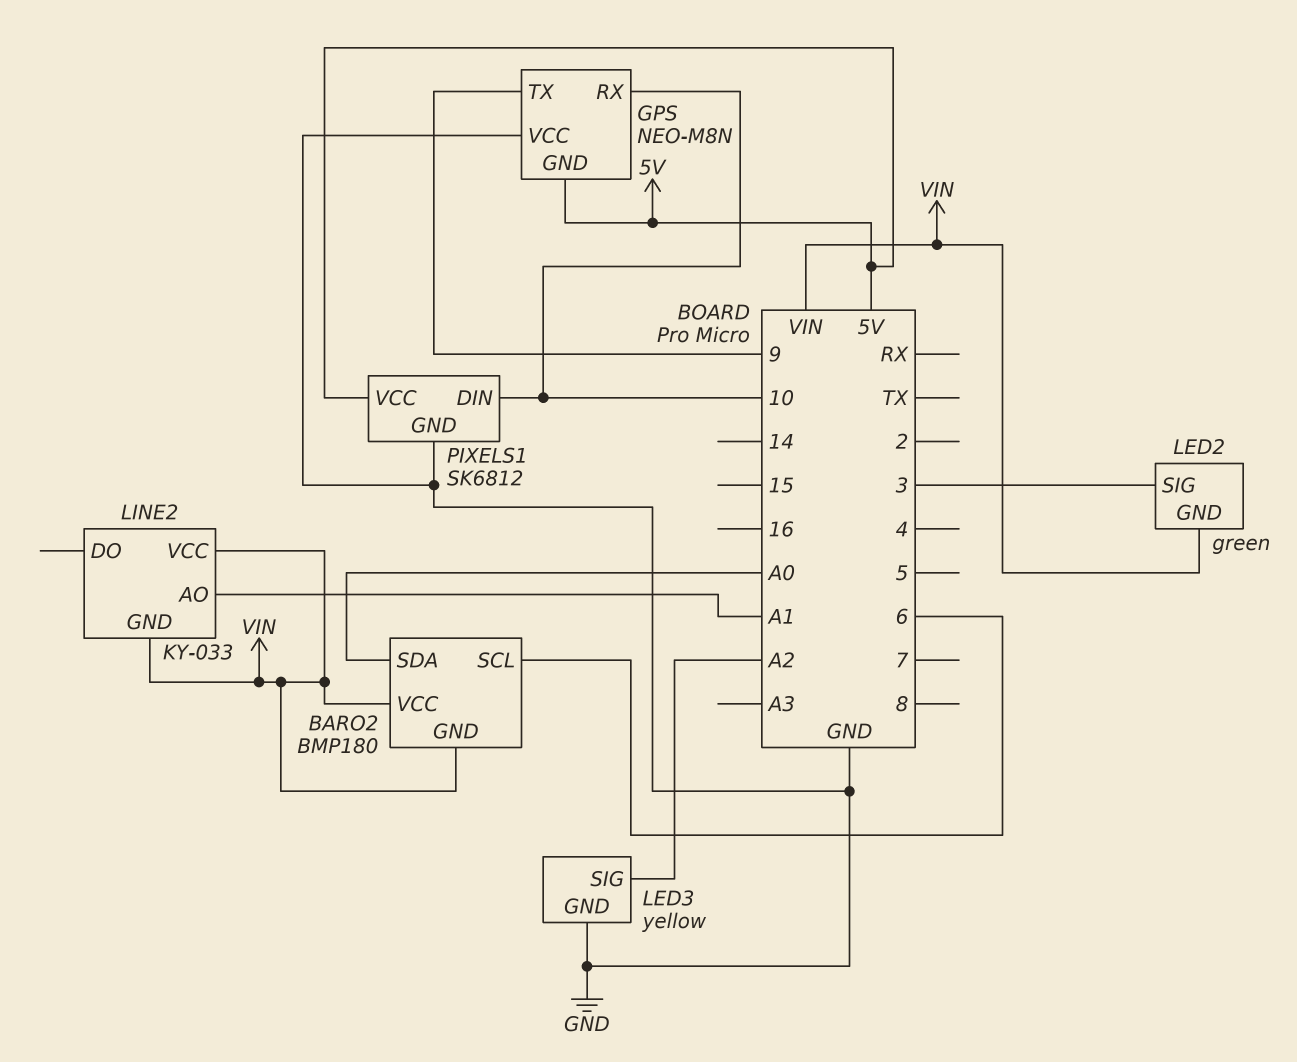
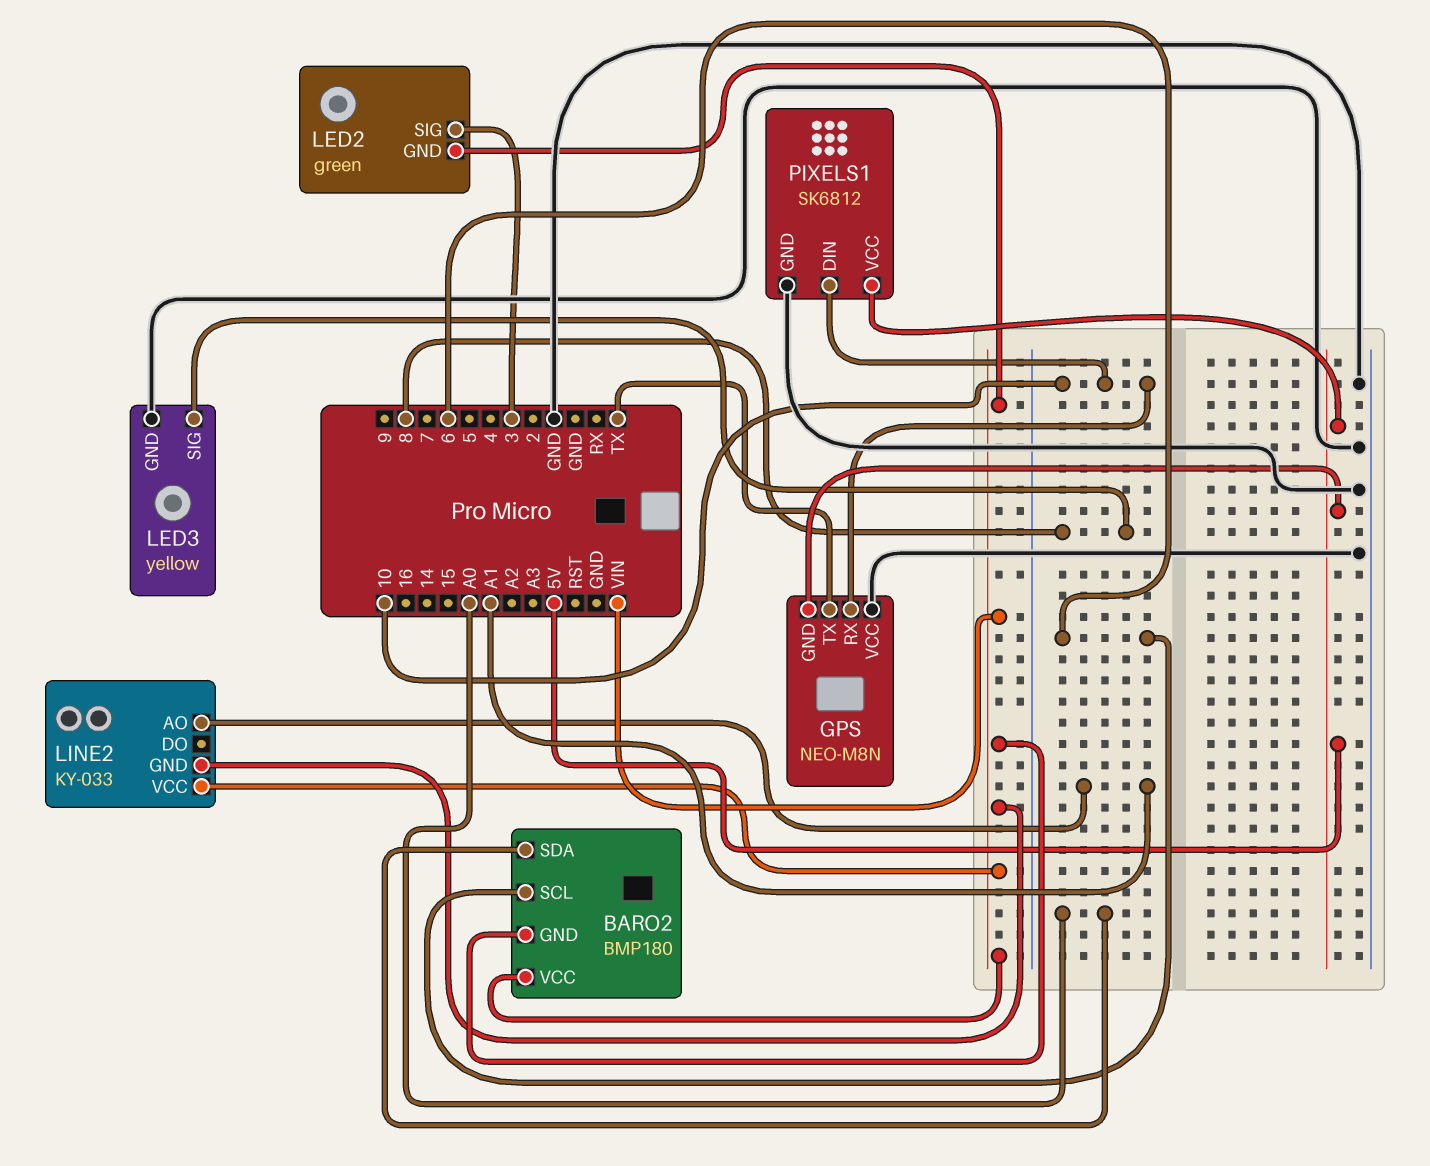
GPS pin TX: 9 -> TX
LED3 pin SIG: A2 -> 8

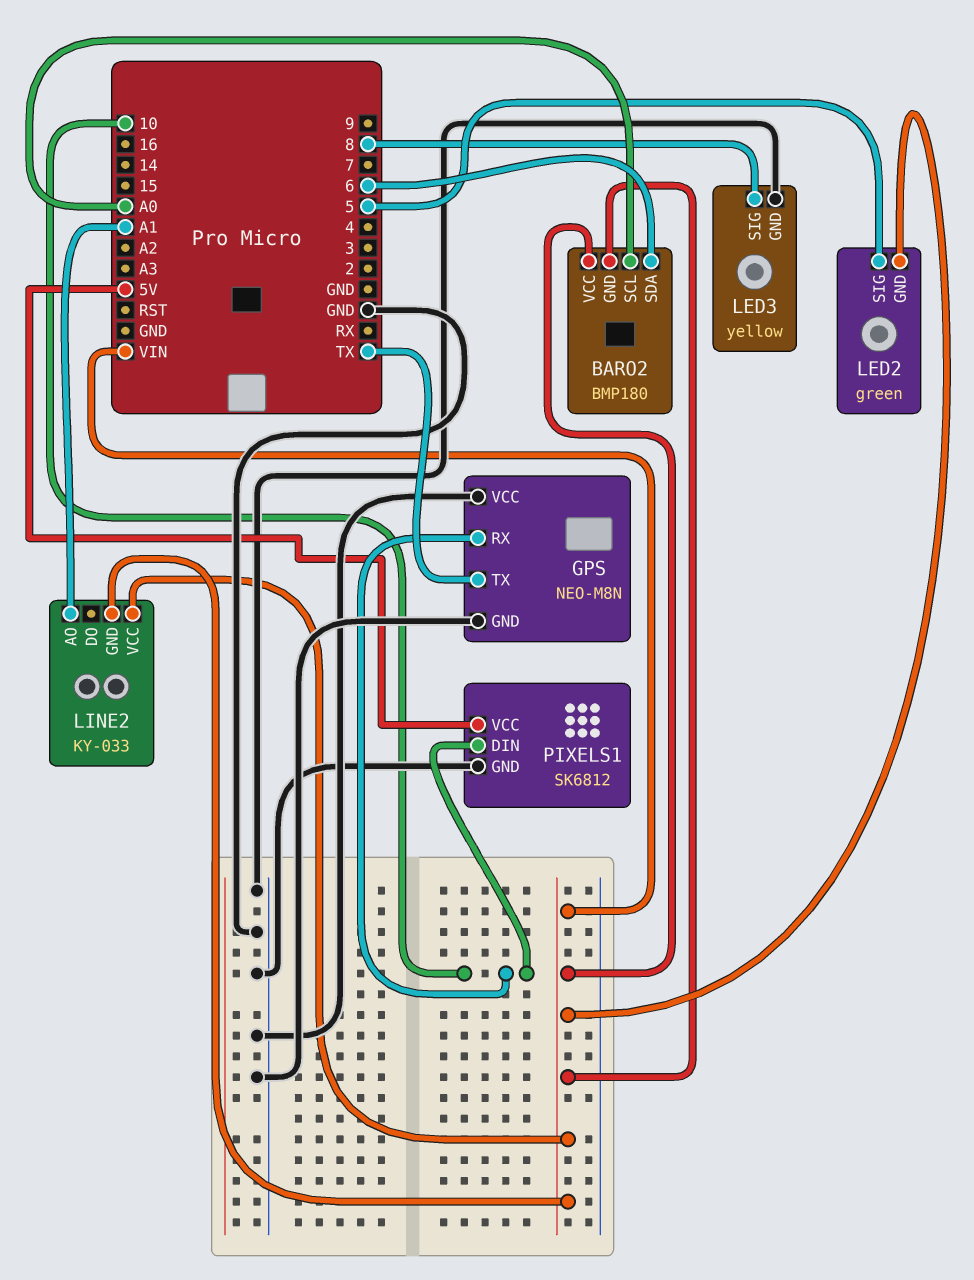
BARO2 pin SCL: 6 -> A0
BARO2 pin SDA: A0 -> 6
GPS pin GND: 5V -> GND
LED2 pin SIG: 3 -> 5

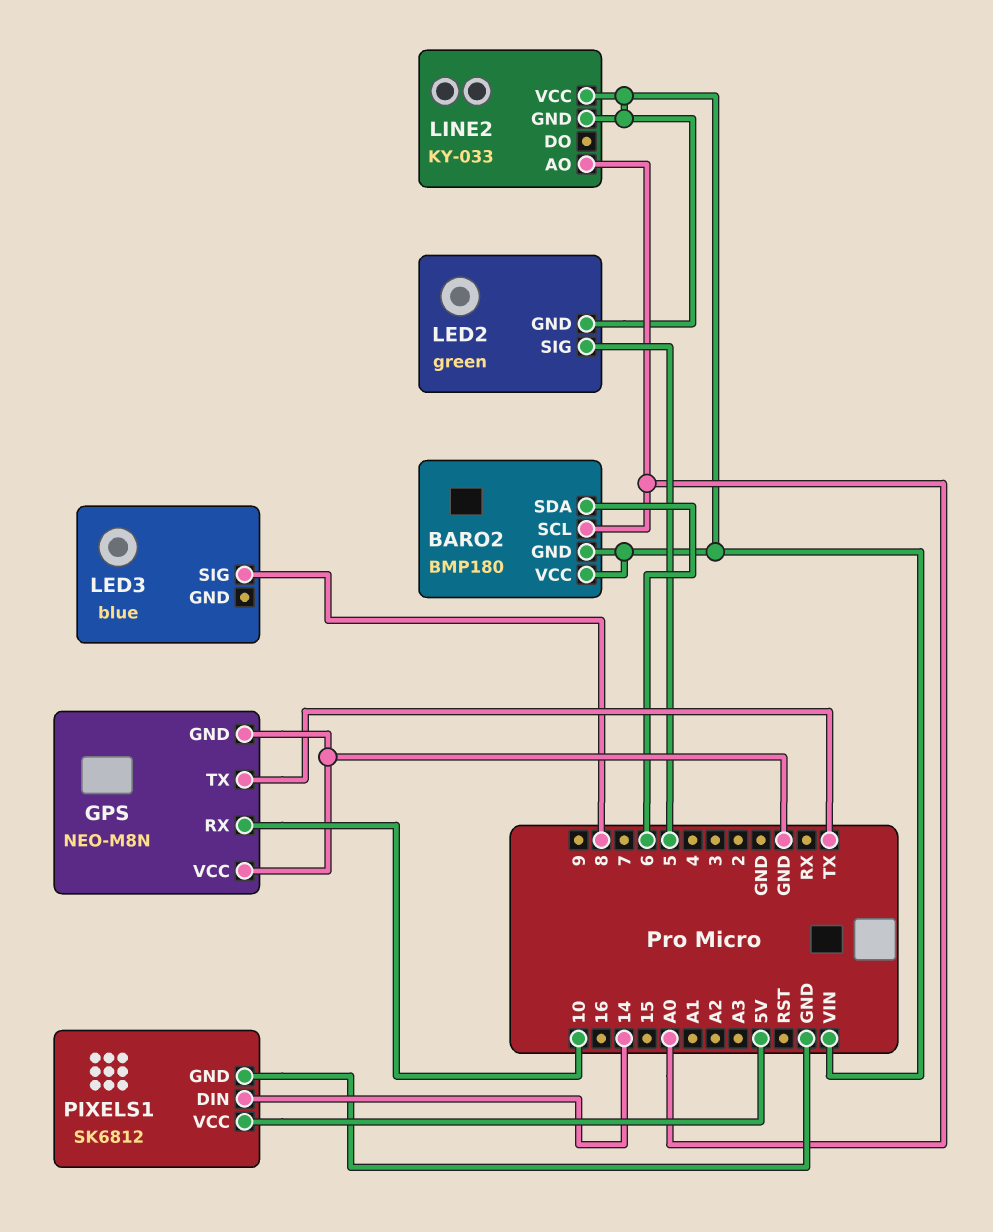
LED3: yellow -> blue
LED3 pin GND: GND -> none
LINE2 pin AO: A1 -> A0
PIXELS1 pin DIN: 10 -> 14

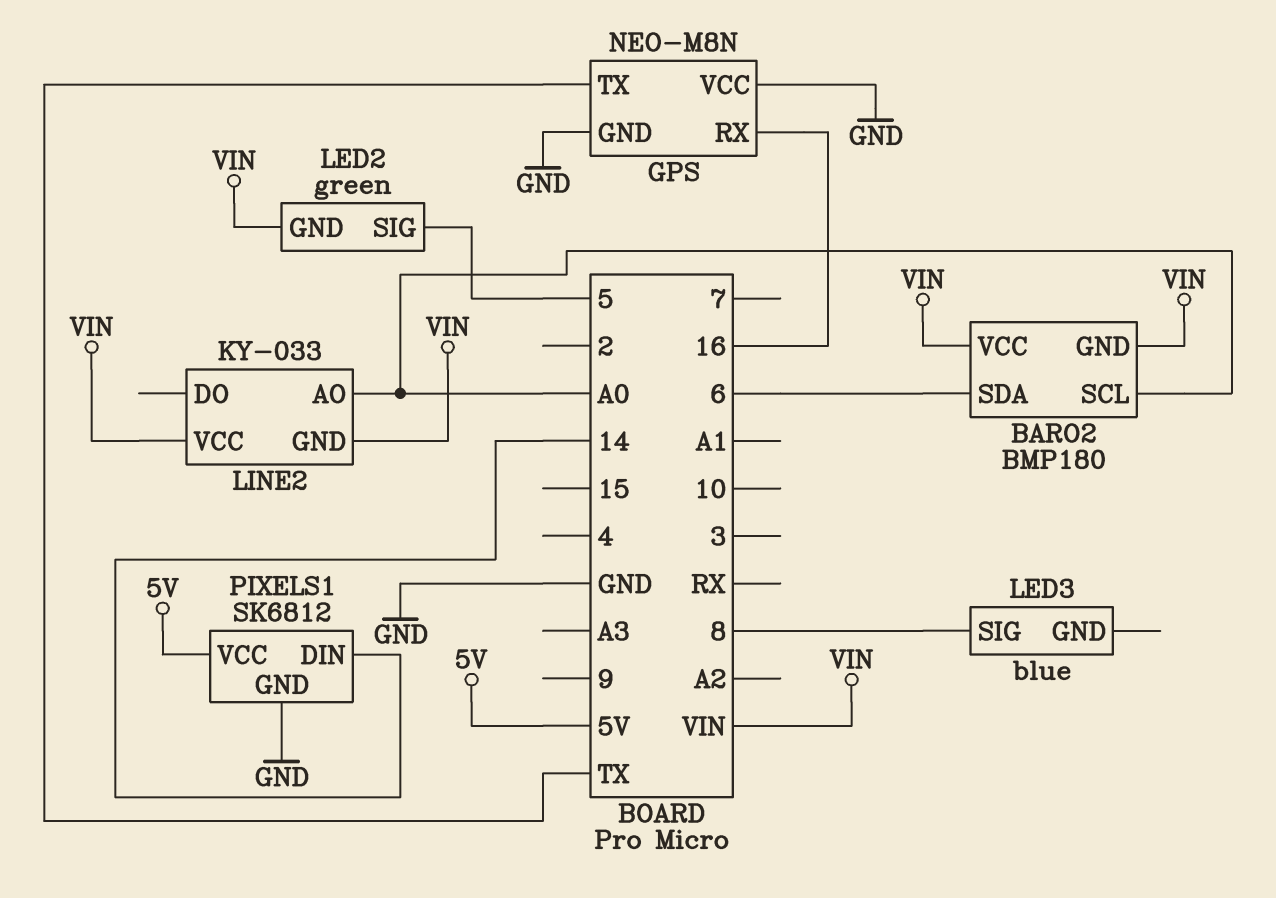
GPS pin RX: 10 -> 16

